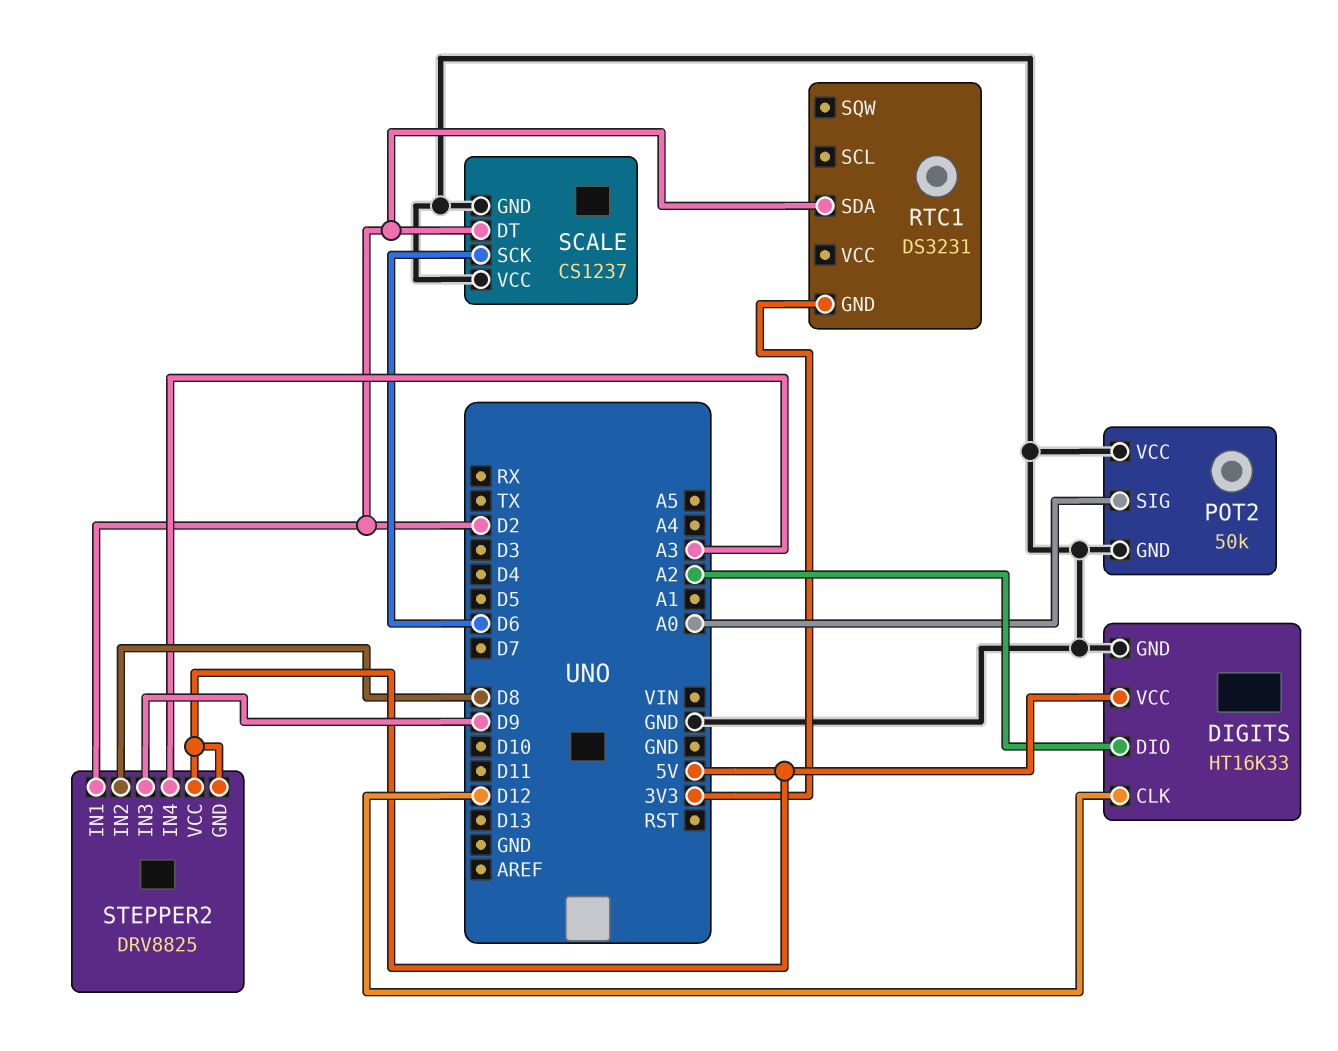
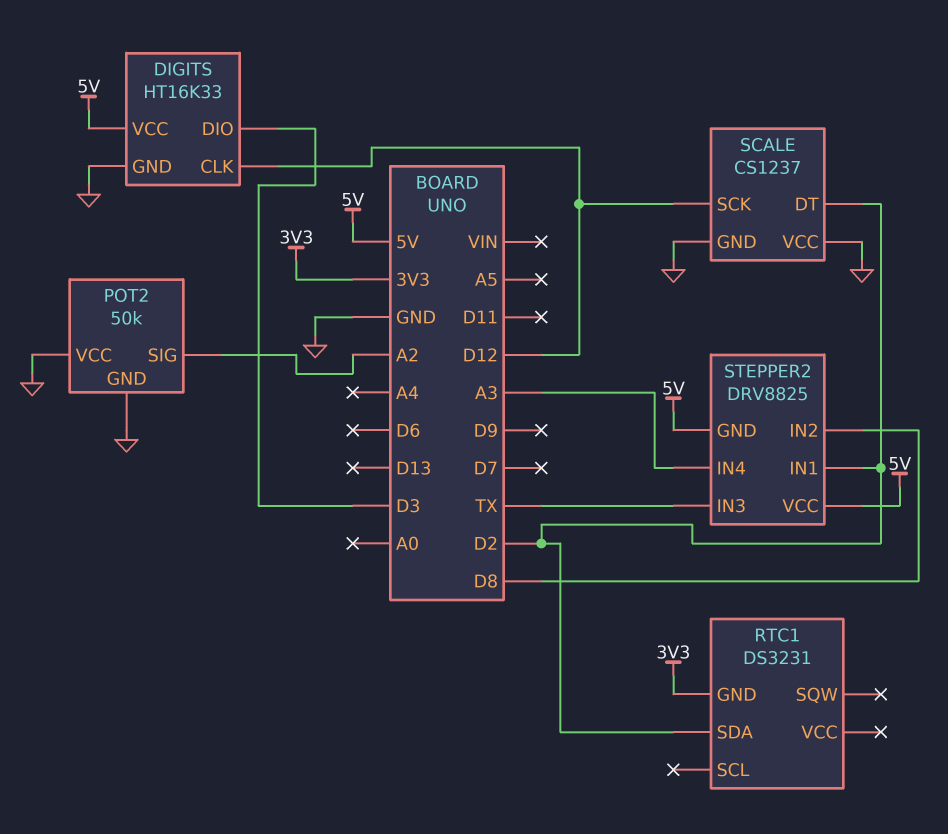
DIGITS pin DIO: A2 -> D3
POT2 pin SIG: A0 -> A2
SCALE pin SCK: D6 -> D12
STEPPER2 pin IN3: D9 -> TX

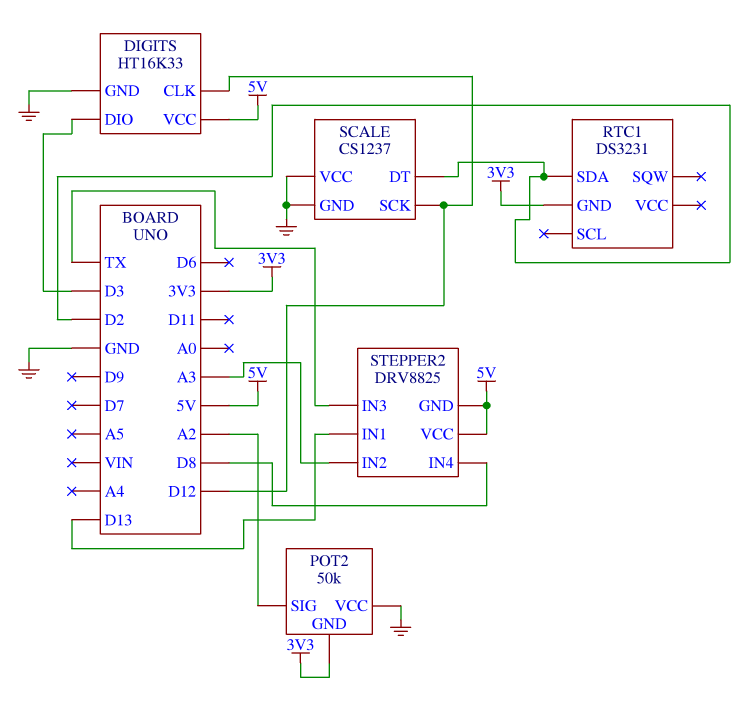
POT2 pin GND: GND -> 3V3
STEPPER2 pin IN1: D2 -> D13
STEPPER2 pin IN2: D8 -> A3
STEPPER2 pin IN4: A3 -> D8

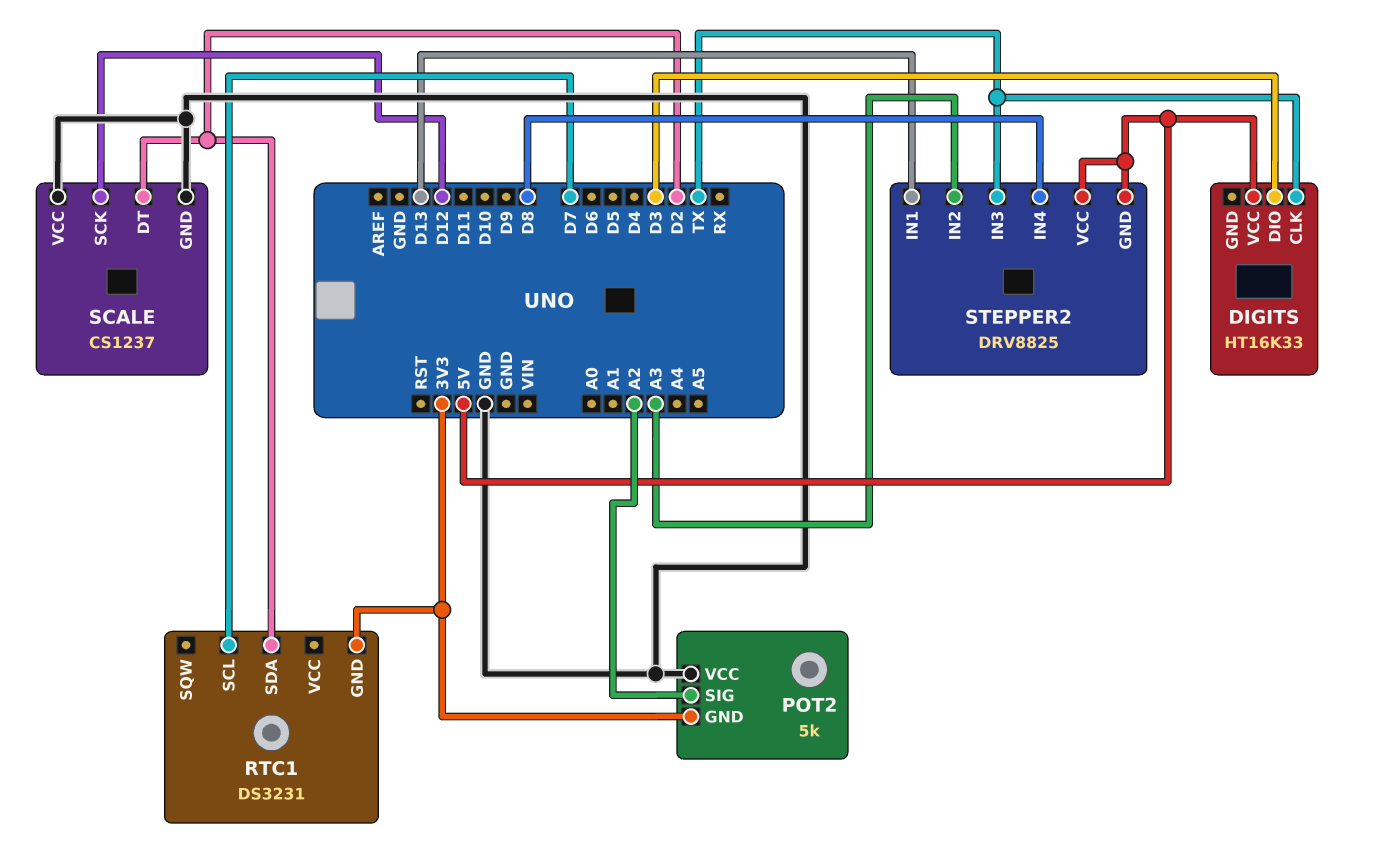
DIGITS pin CLK: D12 -> TX
DIGITS pin GND: GND -> none
POT2: 50k -> 5k
RTC1 pin SCL: none -> D7

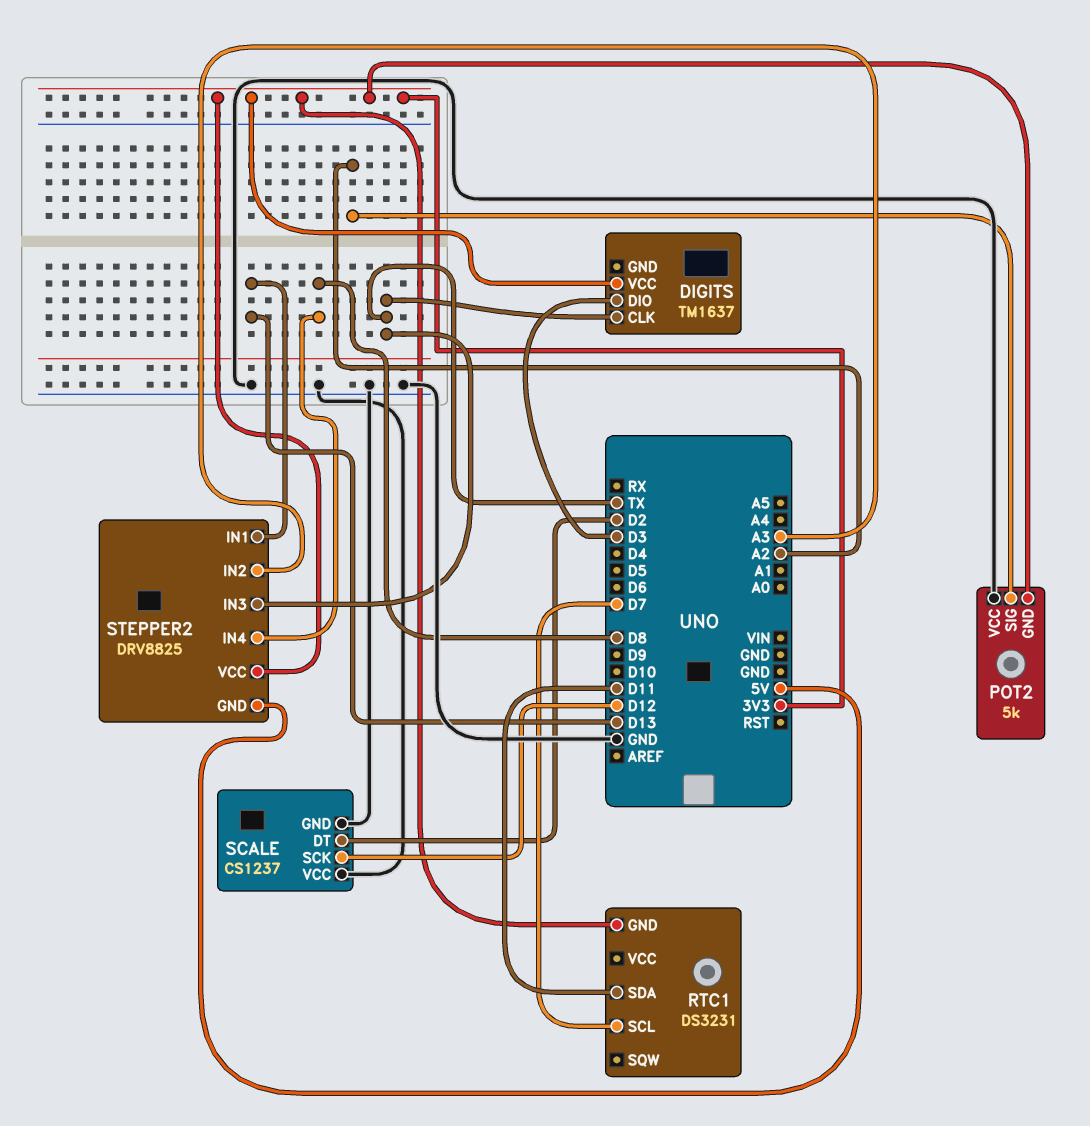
DIGITS: HT16K33 -> TM1637
DIGITS pin VCC: 5V -> 3V3
RTC1 pin SDA: D2 -> D11
STEPPER2 pin VCC: 5V -> 3V3

